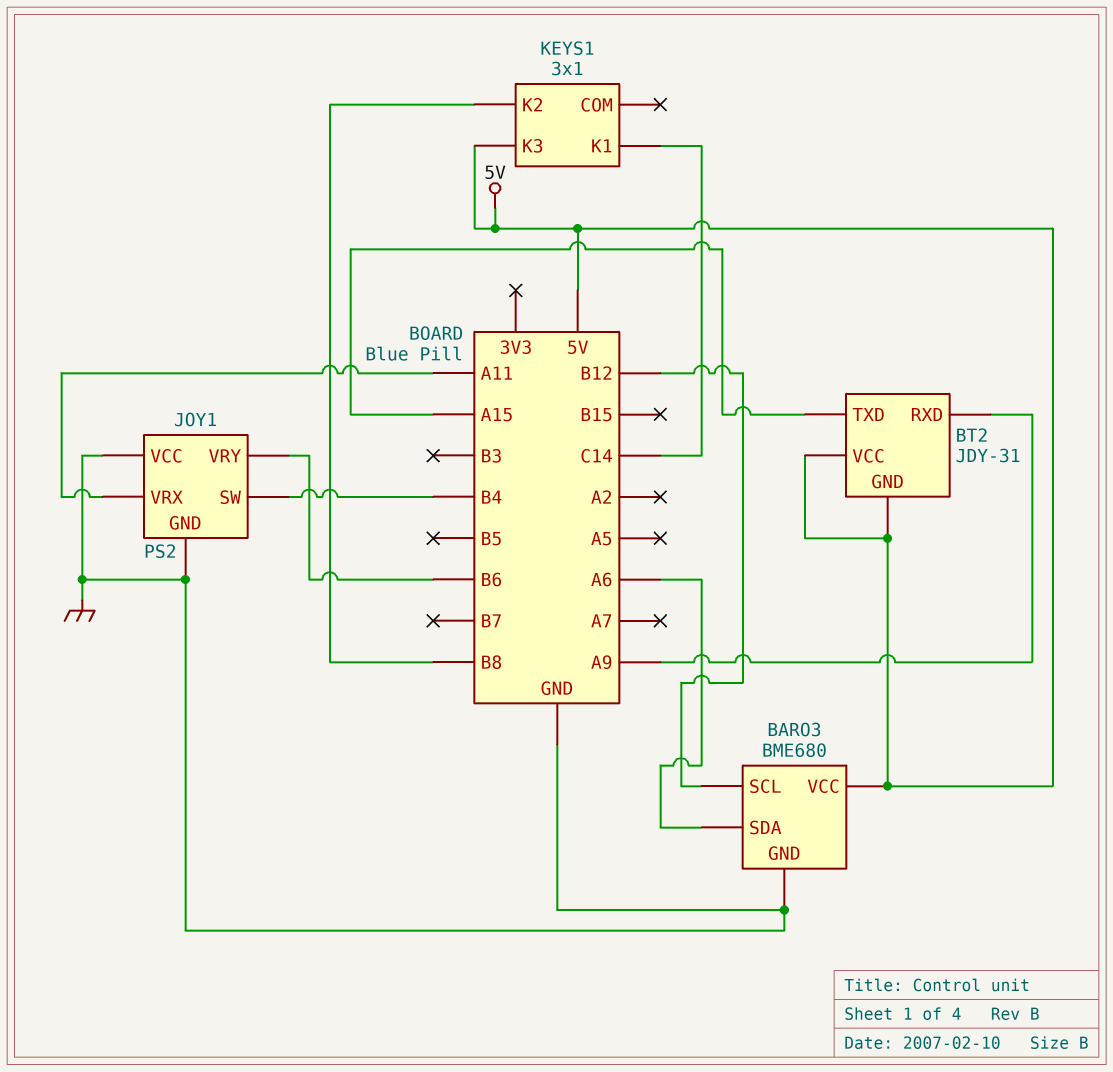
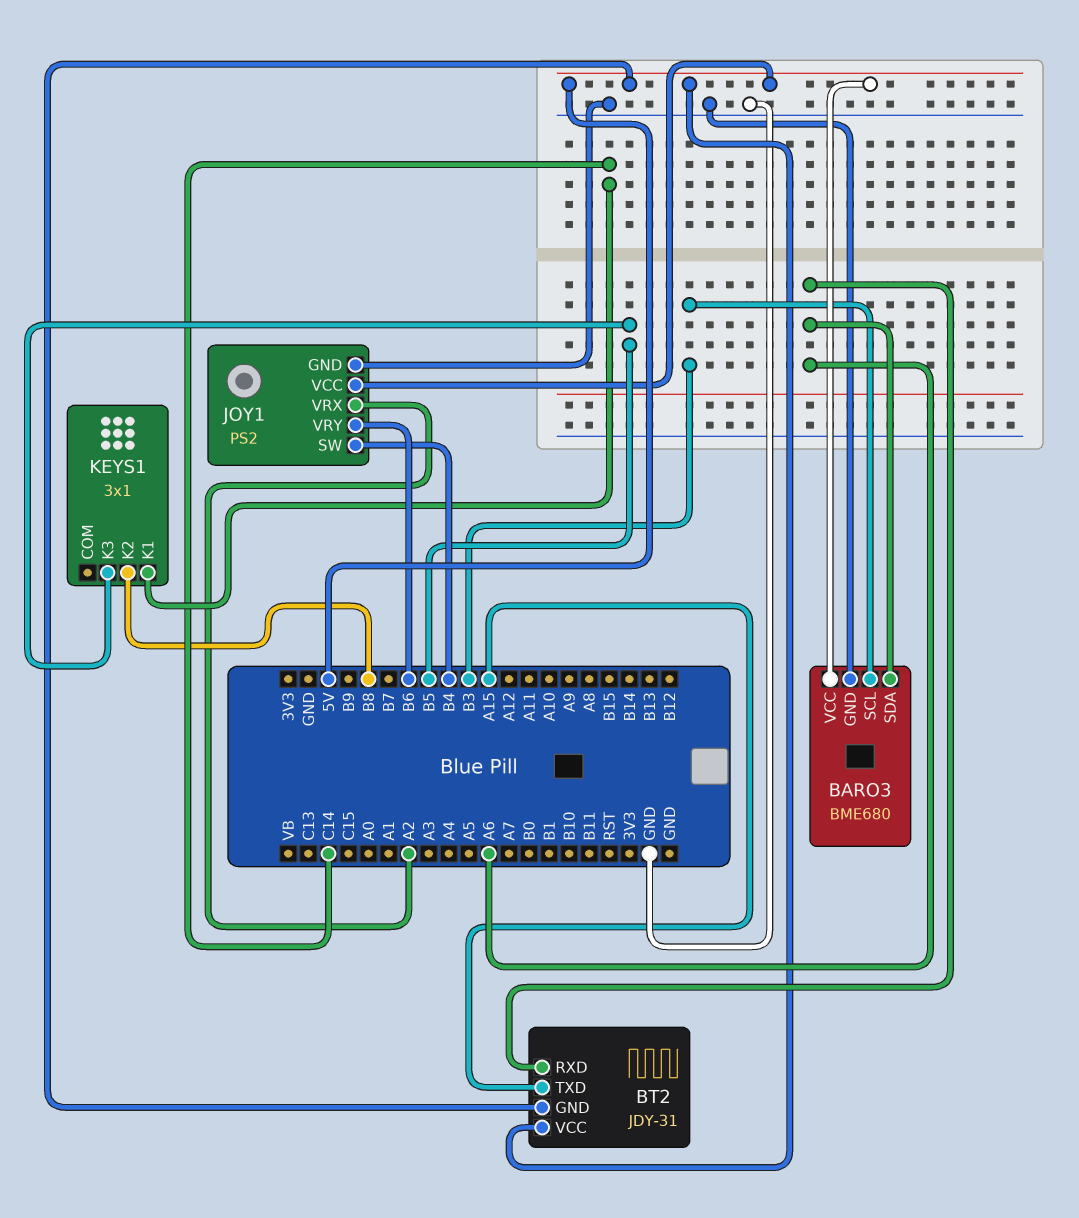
BARO3 pin SCL: B12 -> B3
BT2 pin RXD: A9 -> A6
JOY1 pin VCC: GND -> 5V
JOY1 pin VRX: A11 -> A2
KEYS1 pin K3: 5V -> B5

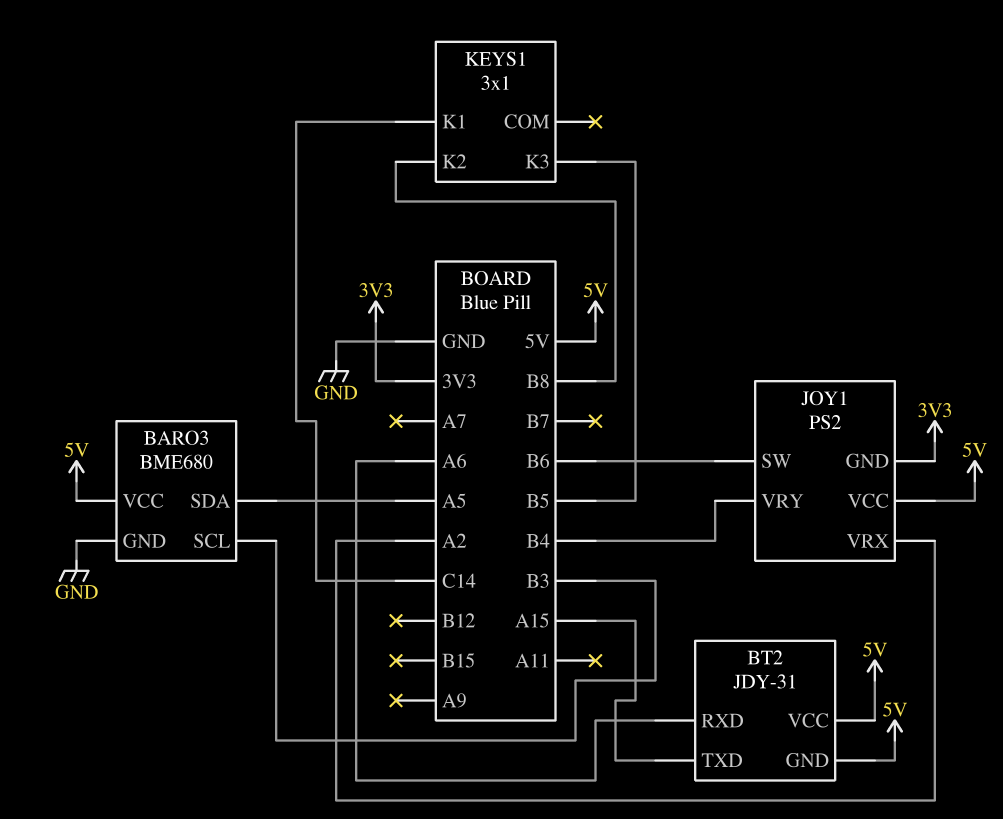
BARO3 pin SDA: A6 -> A5
JOY1 pin GND: GND -> 3V3
JOY1 pin SW: B4 -> B6
JOY1 pin VRY: B6 -> B4

